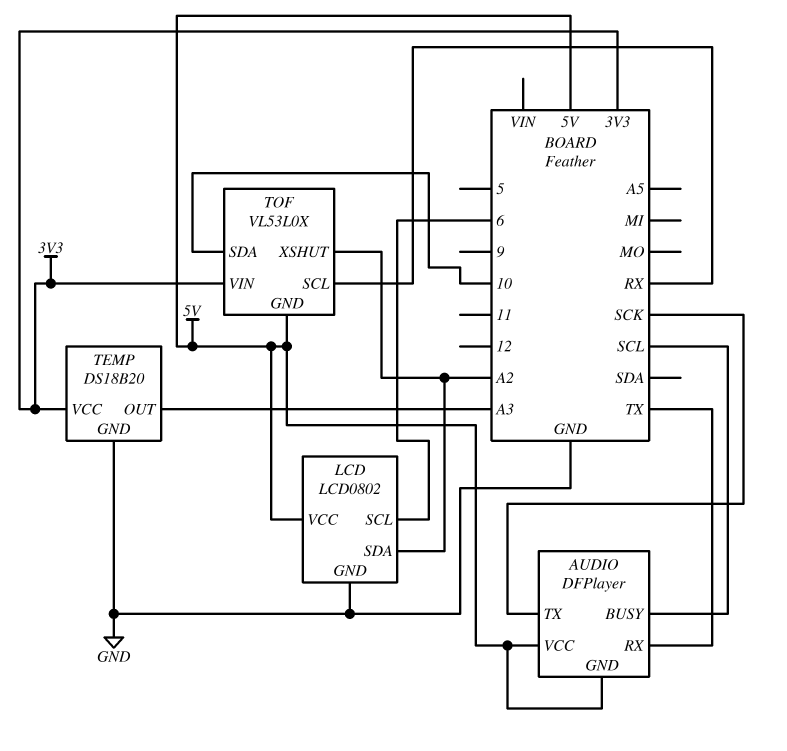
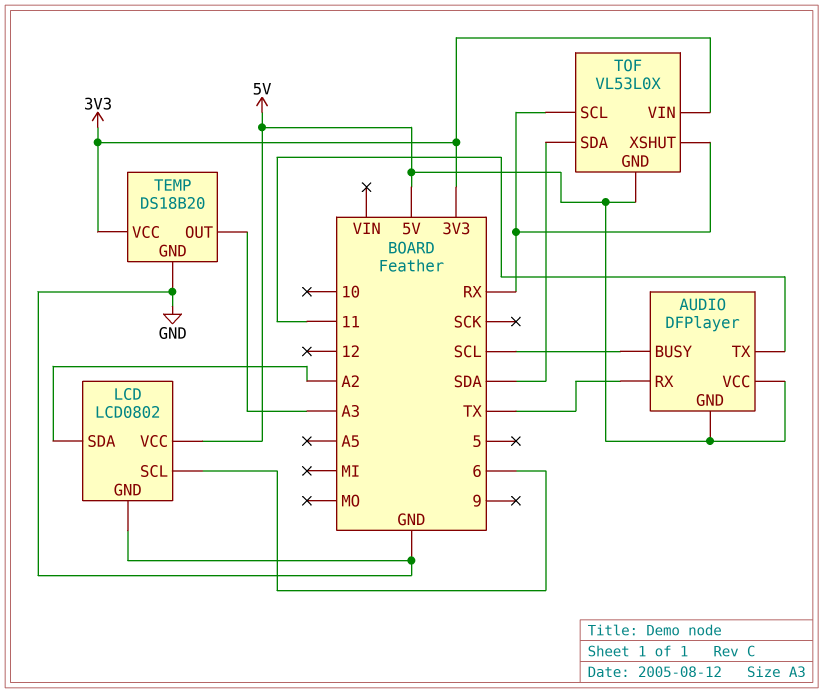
AUDIO pin TX: SCK -> 11
TOF pin SDA: 10 -> SDA
TOF pin XSHUT: A2 -> RX

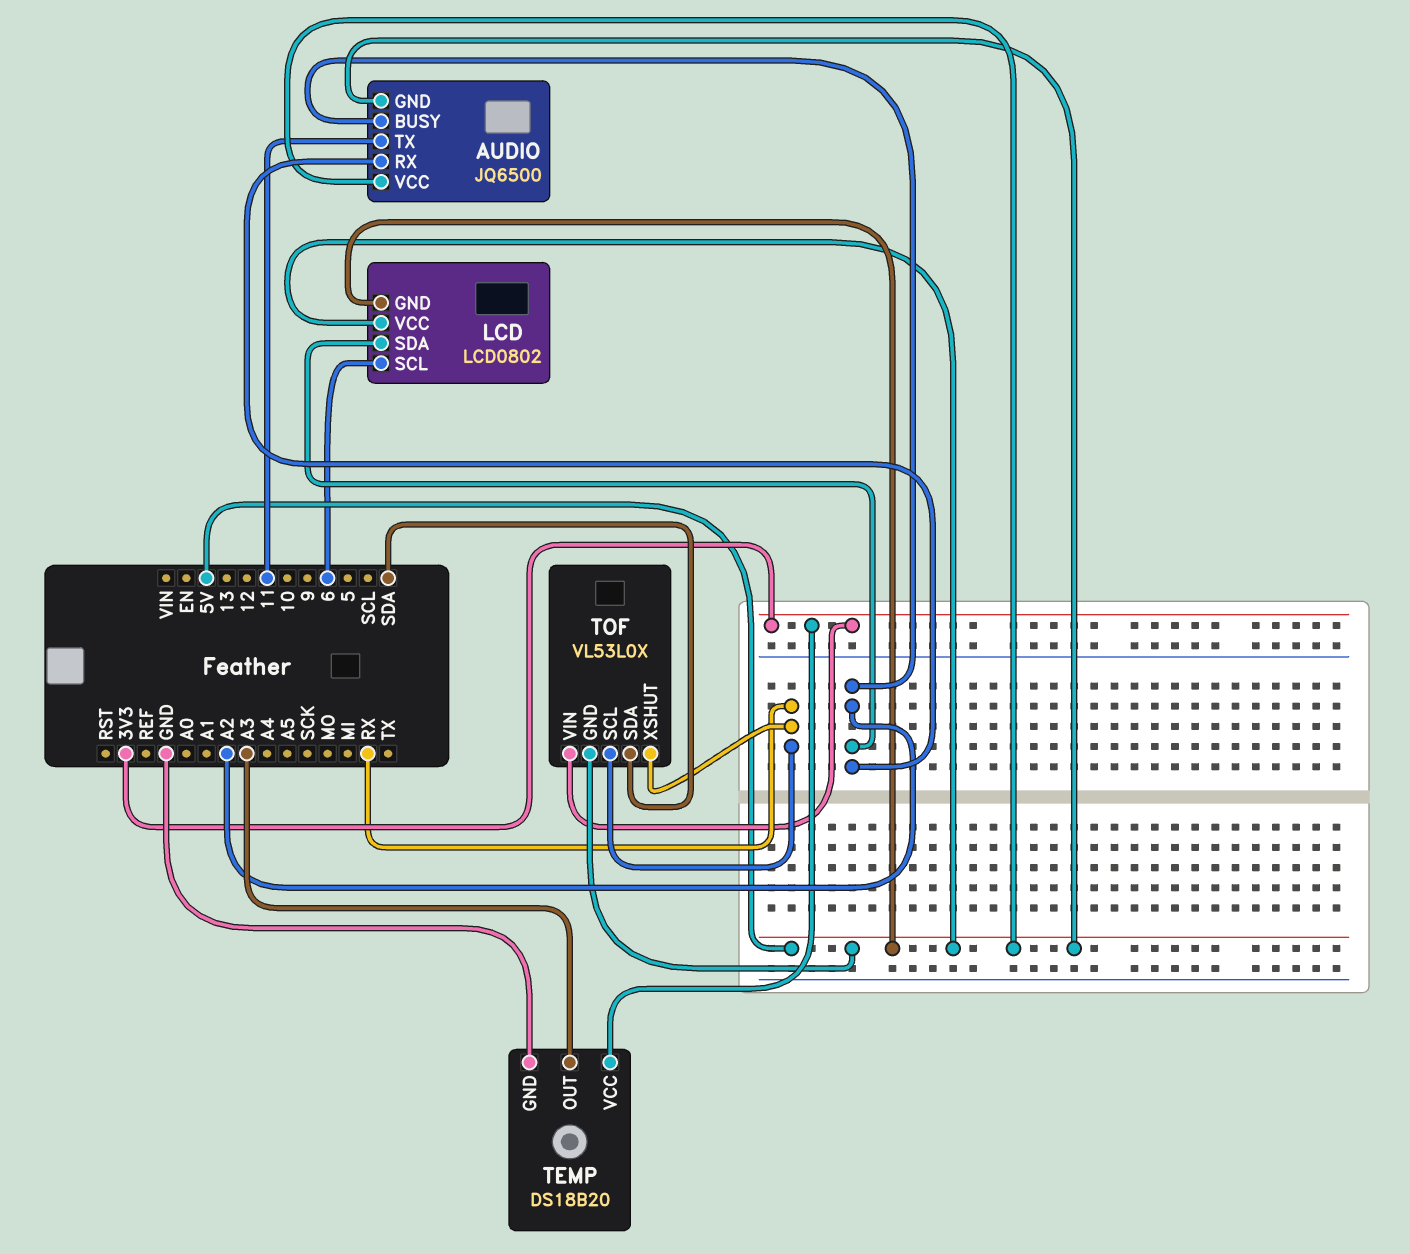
AUDIO: DFPlayer -> JQ6500
AUDIO pin BUSY: SCL -> A2
AUDIO pin RX: TX -> A2
LCD pin GND: GND -> 5V

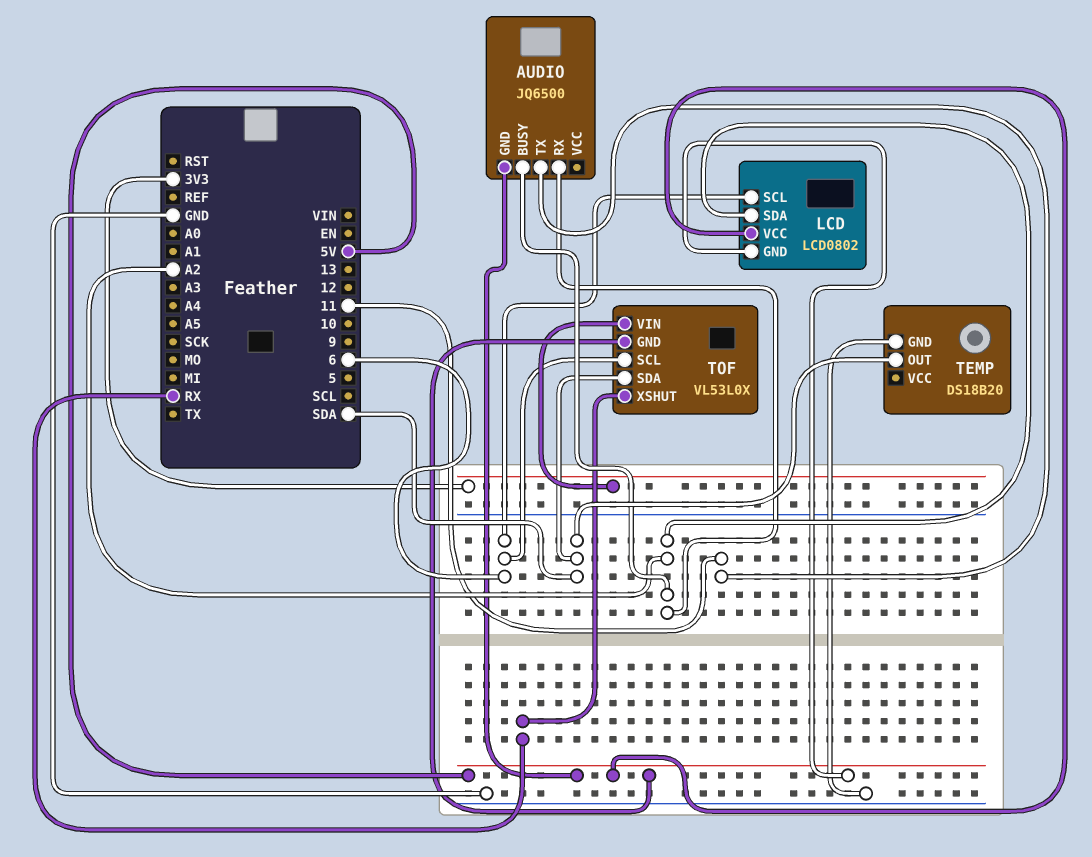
AUDIO pin VCC: 5V -> none
TEMP pin OUT: A3 -> SDA
TEMP pin VCC: 3V3 -> none
TOF pin SCL: RX -> 6

